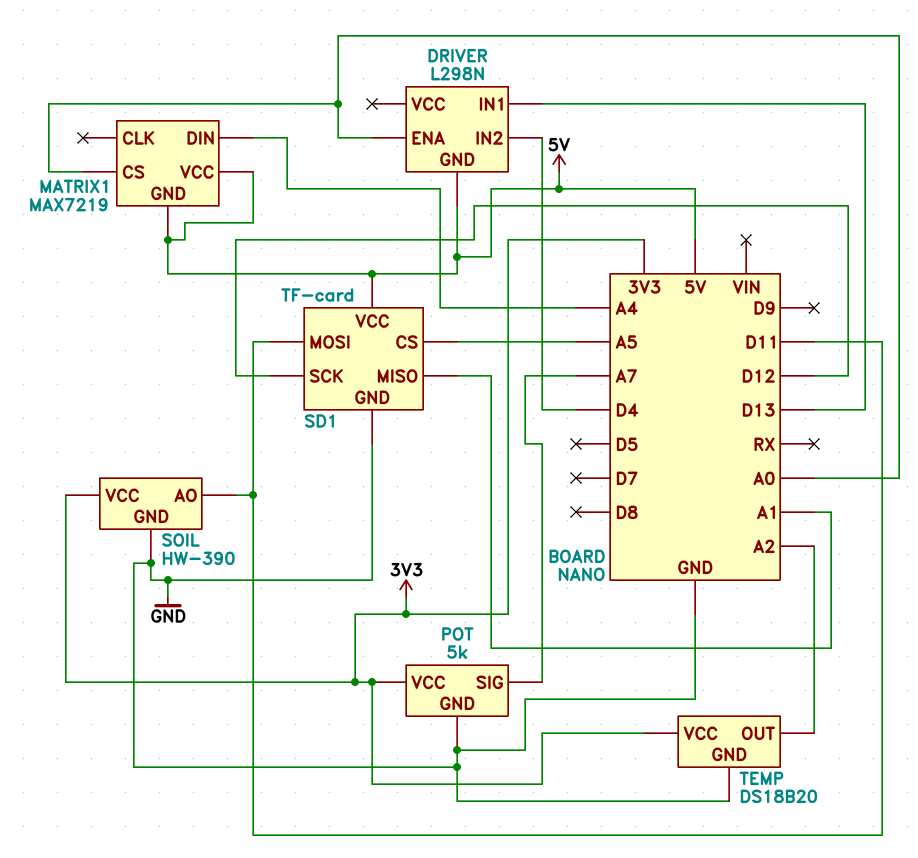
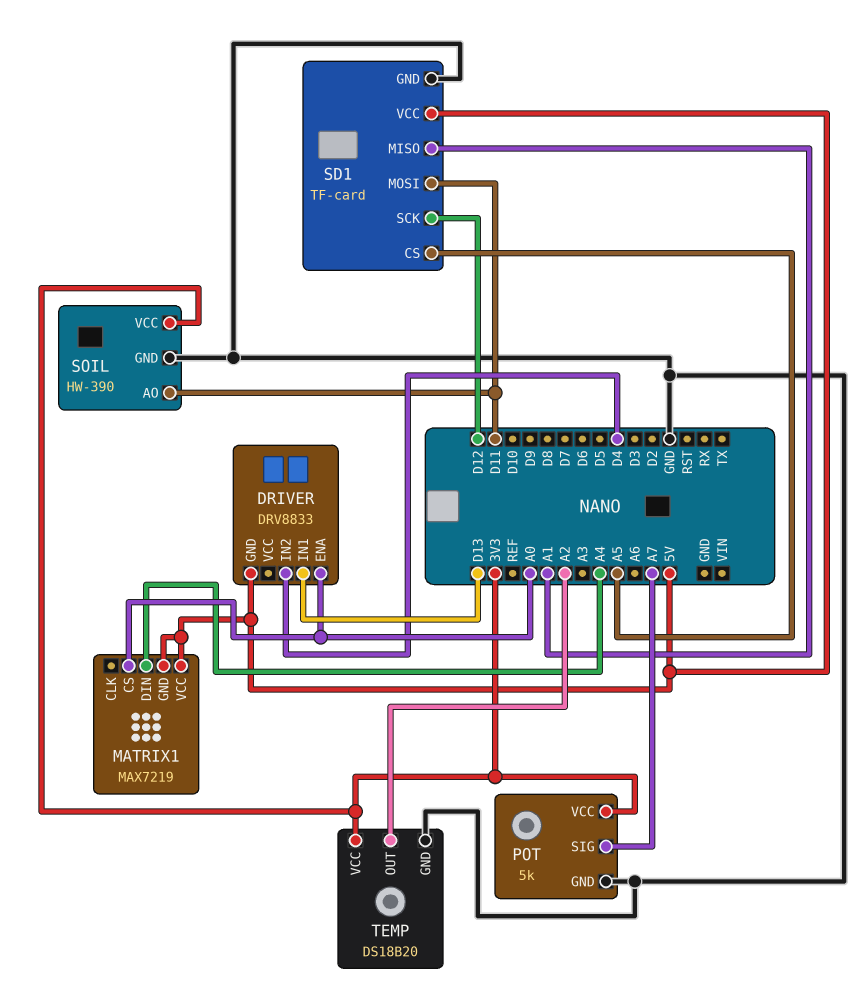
DRIVER: L298N -> DRV8833

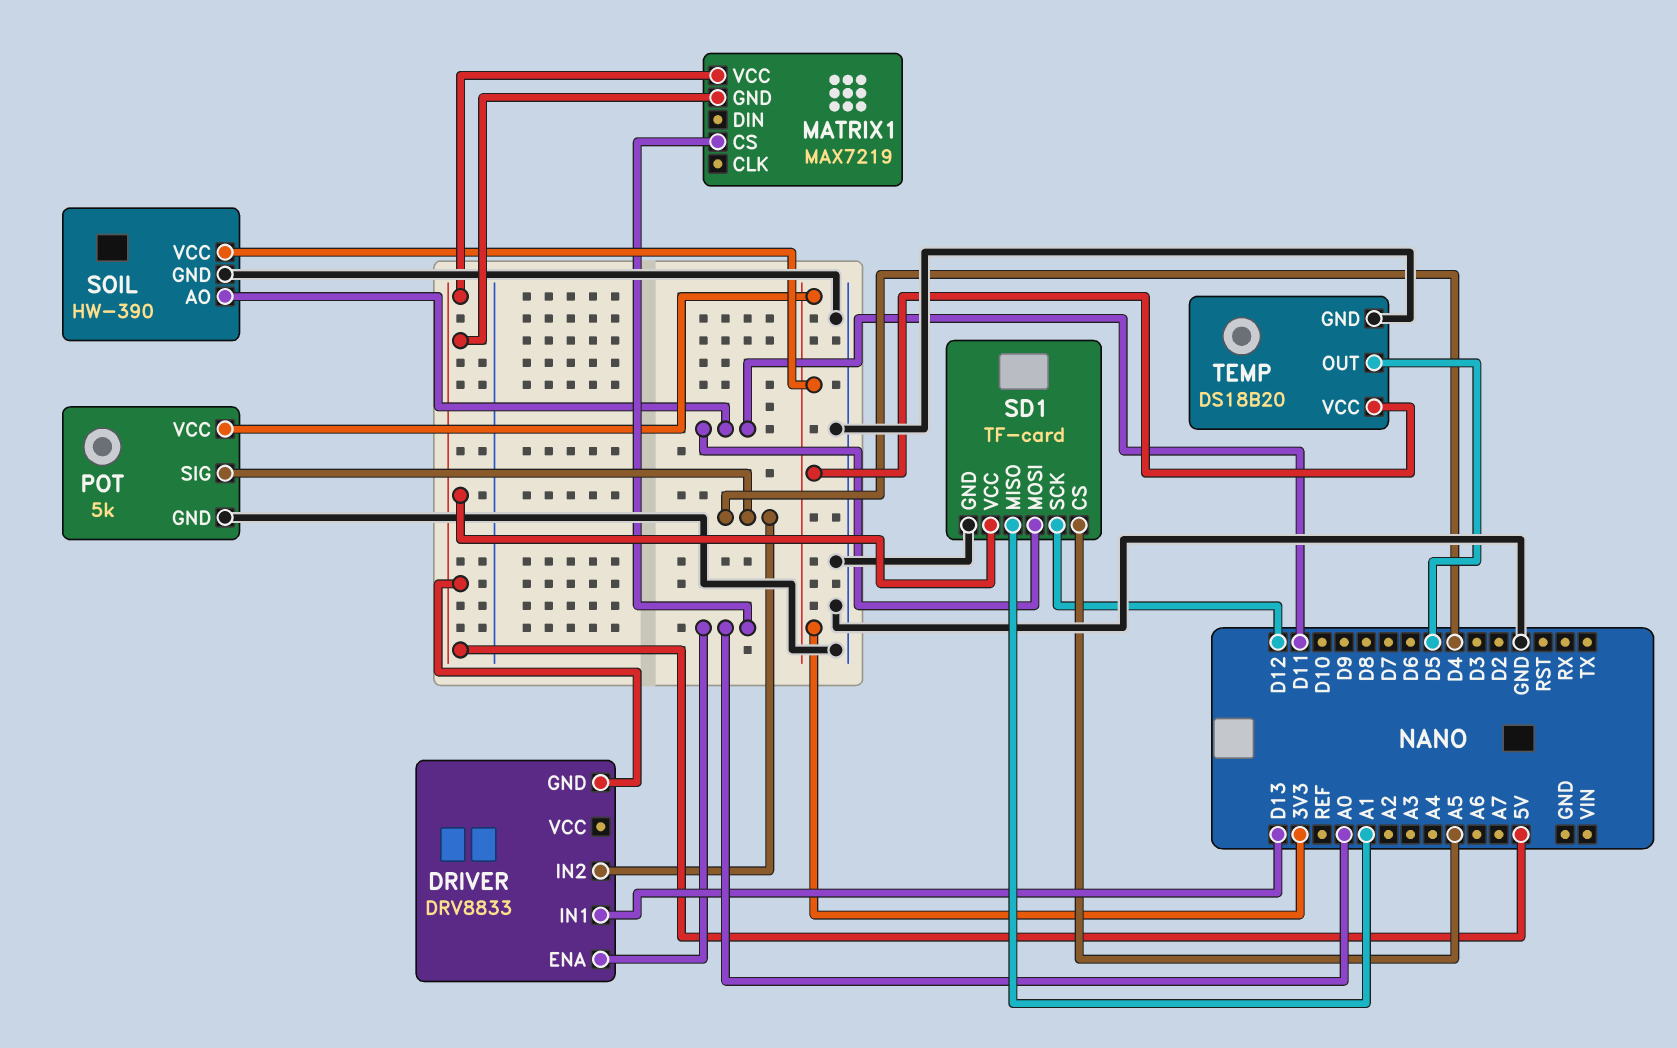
MATRIX1 pin DIN: A4 -> none
POT pin SIG: A7 -> D4
TEMP pin OUT: A2 -> D5

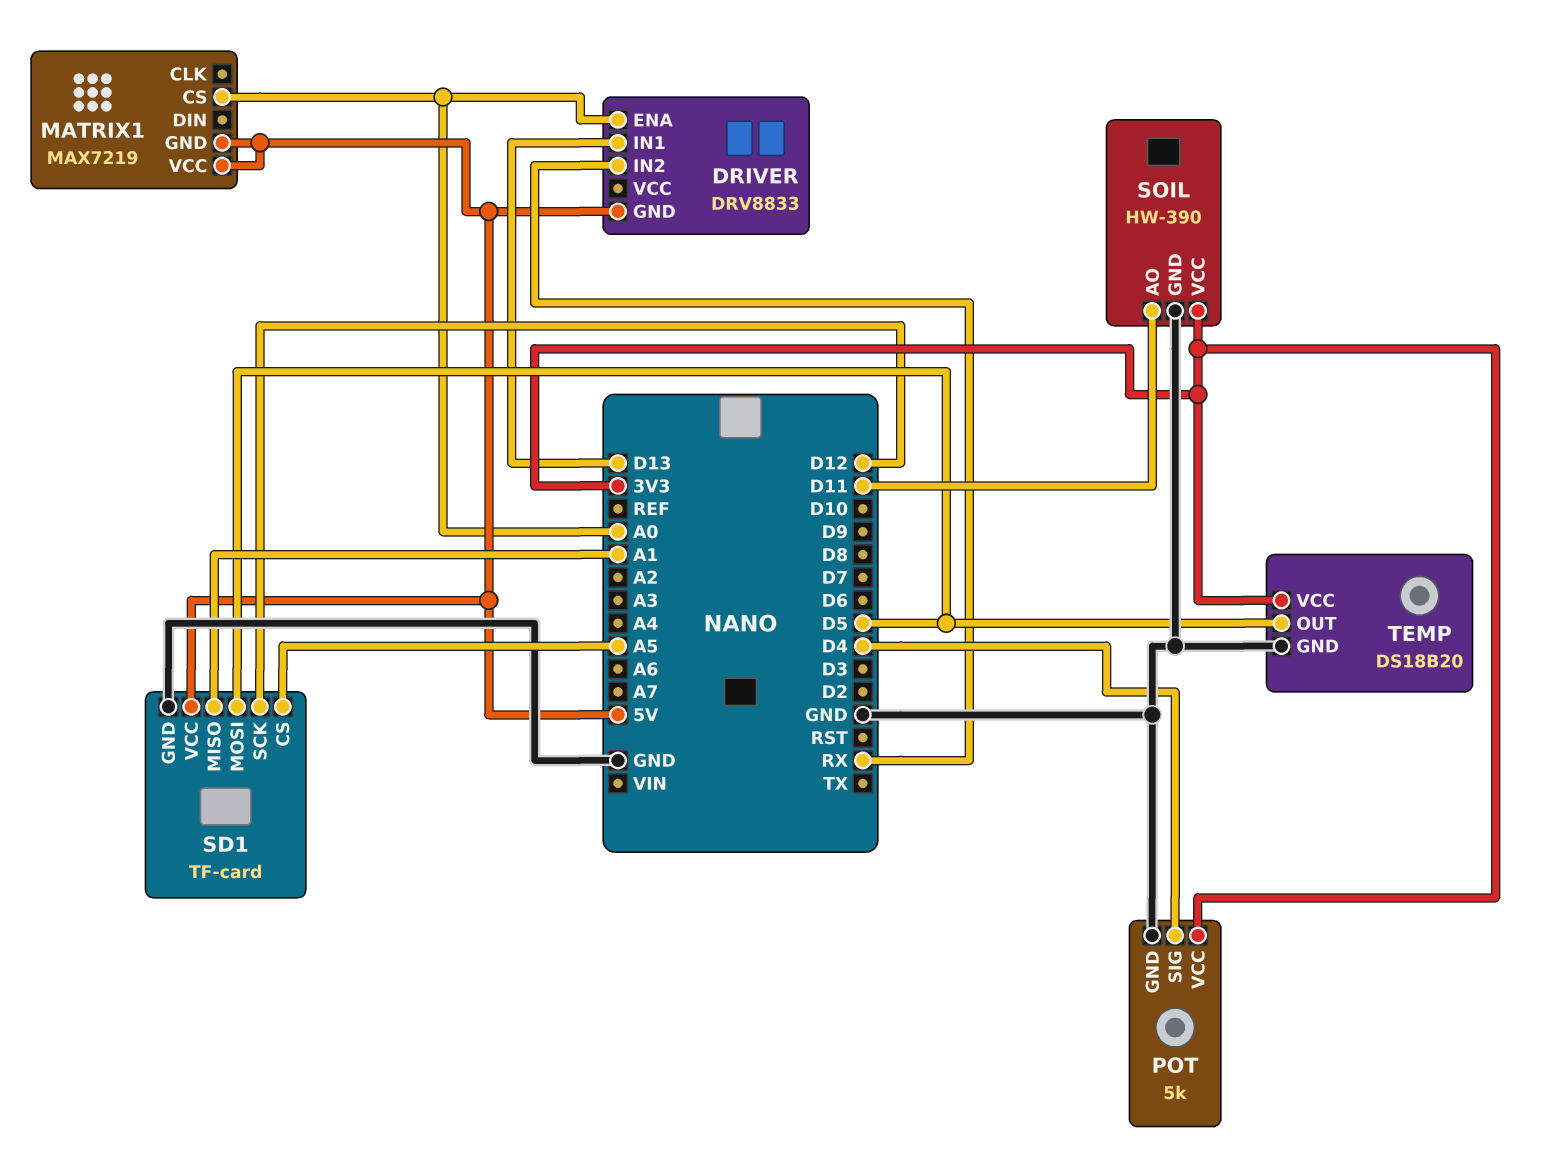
DRIVER pin IN2: D4 -> RX
SD1 pin MOSI: D11 -> D5

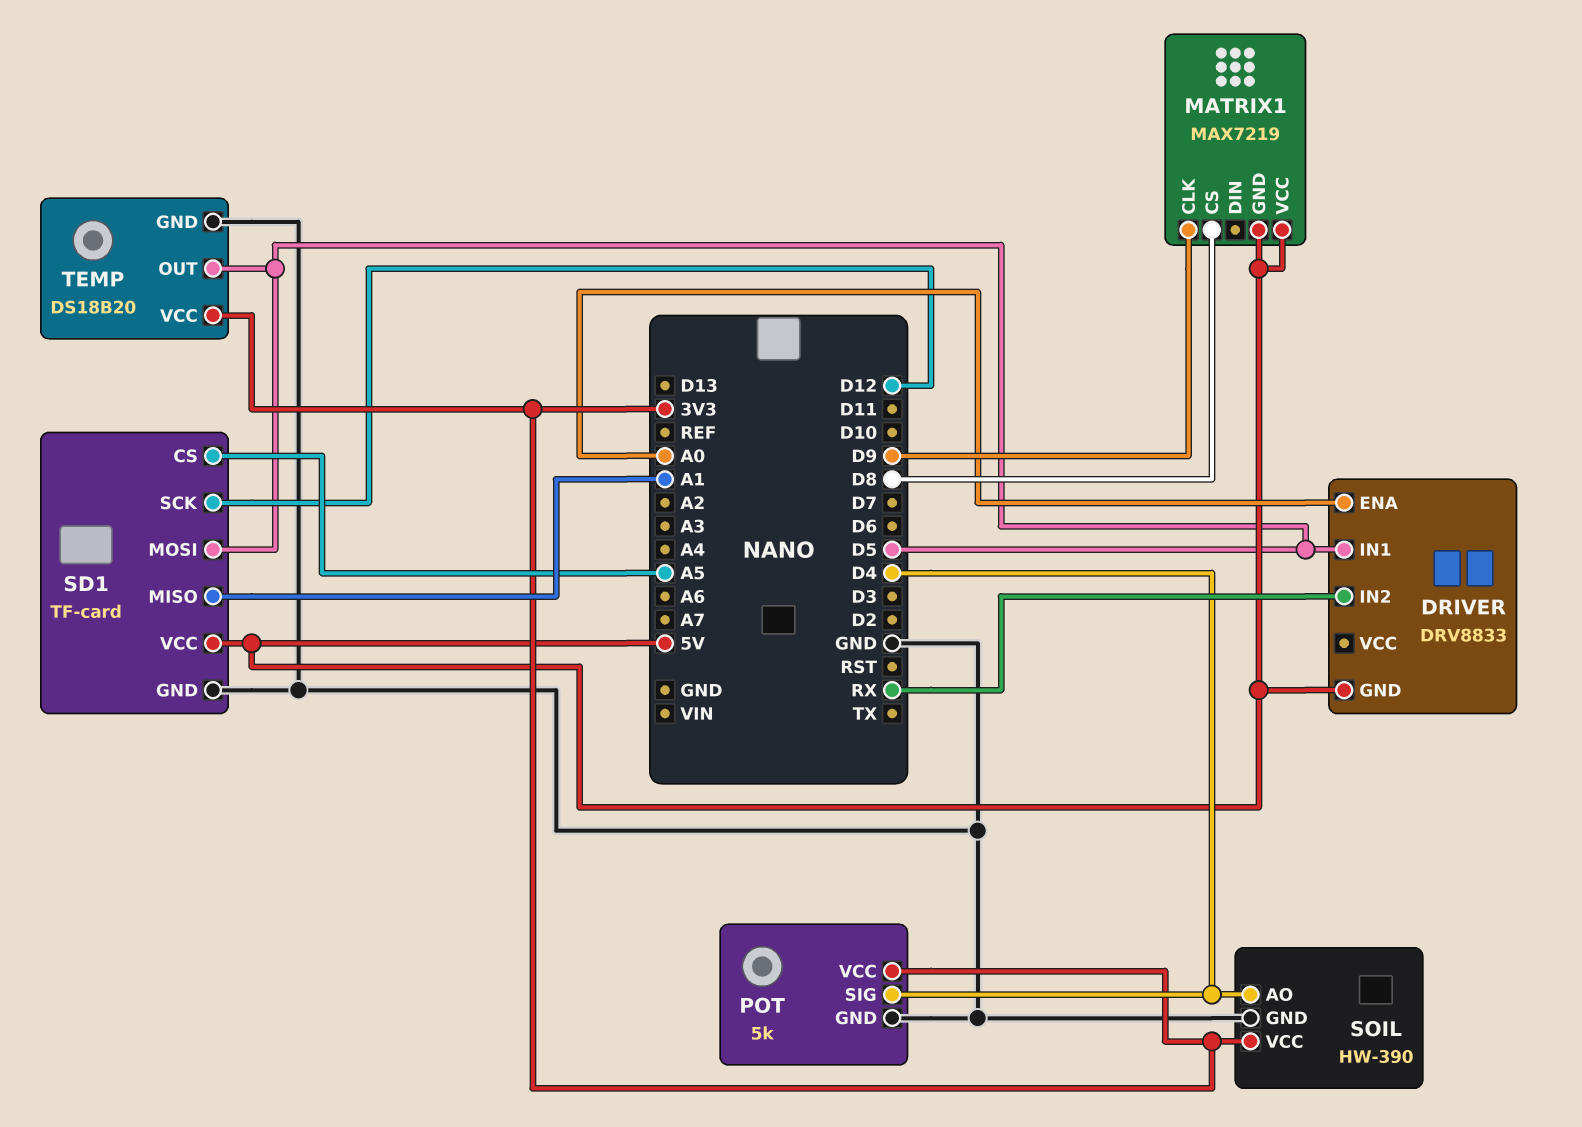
DRIVER pin IN1: D13 -> D5
MATRIX1 pin CLK: none -> D9
MATRIX1 pin CS: A0 -> D8
SOIL pin AO: D11 -> D4

